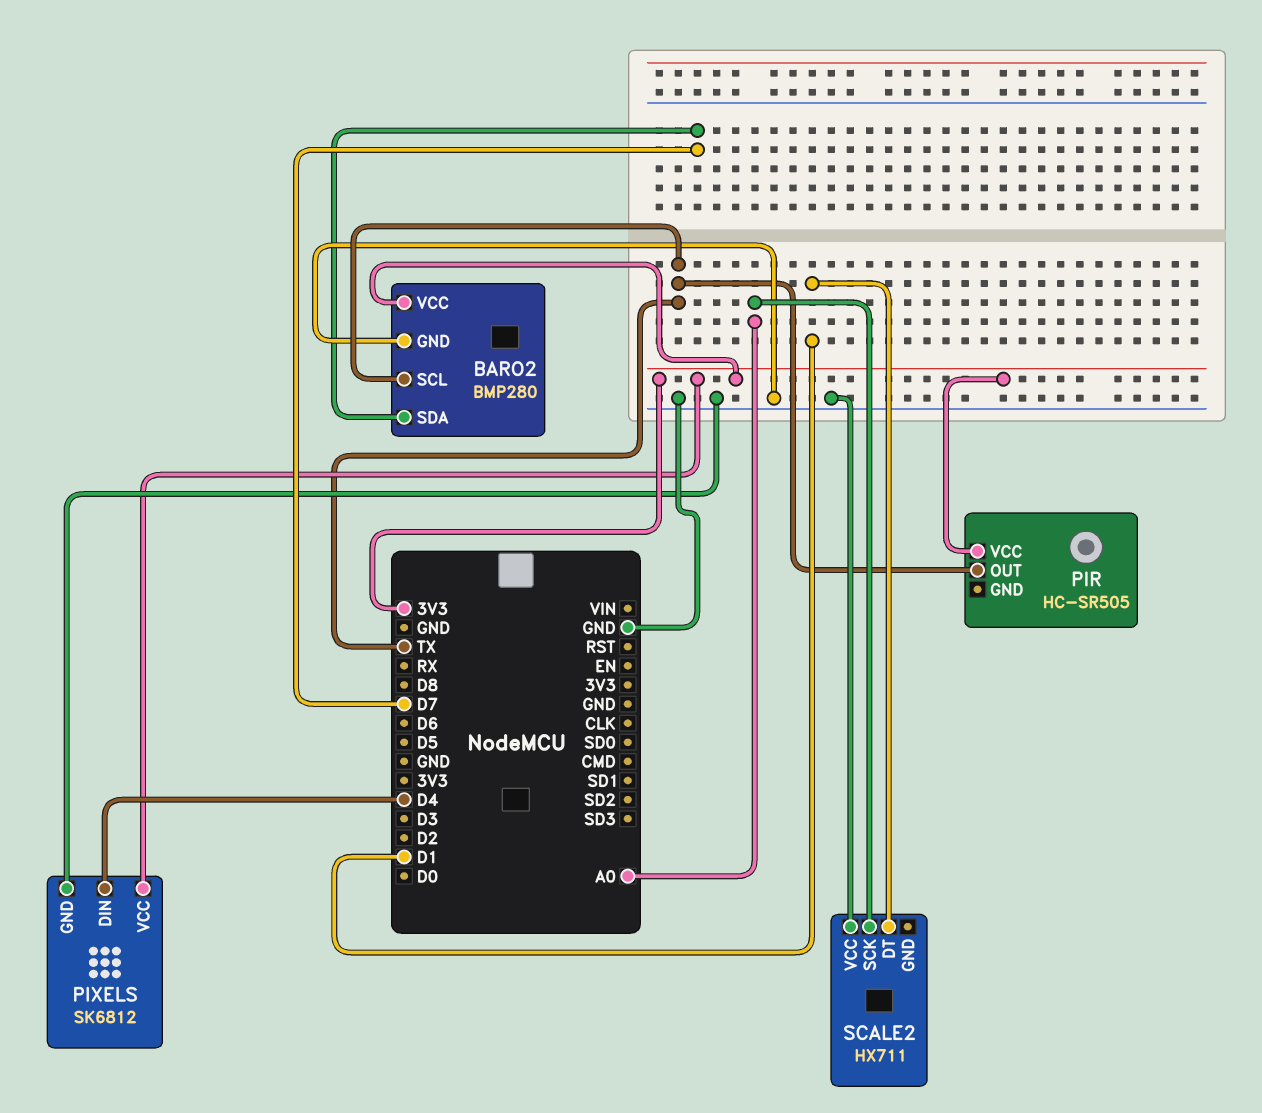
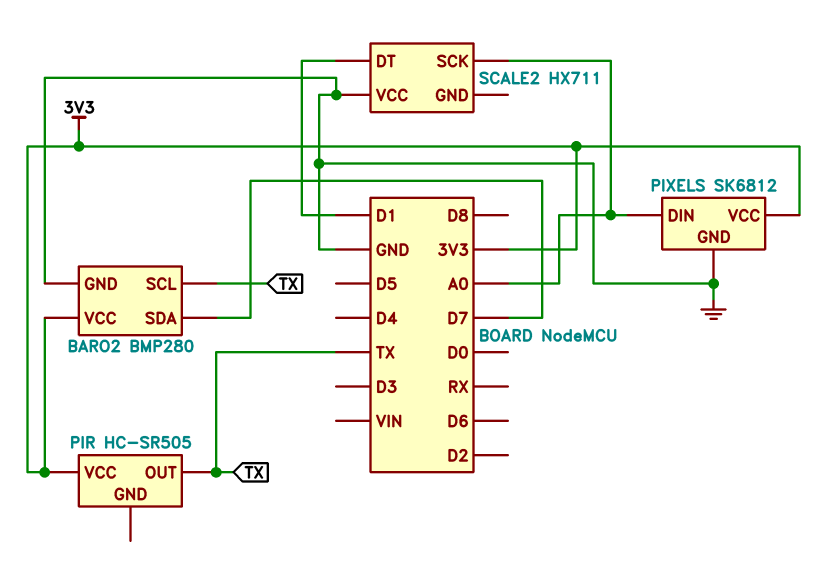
PIXELS pin DIN: D4 -> A0

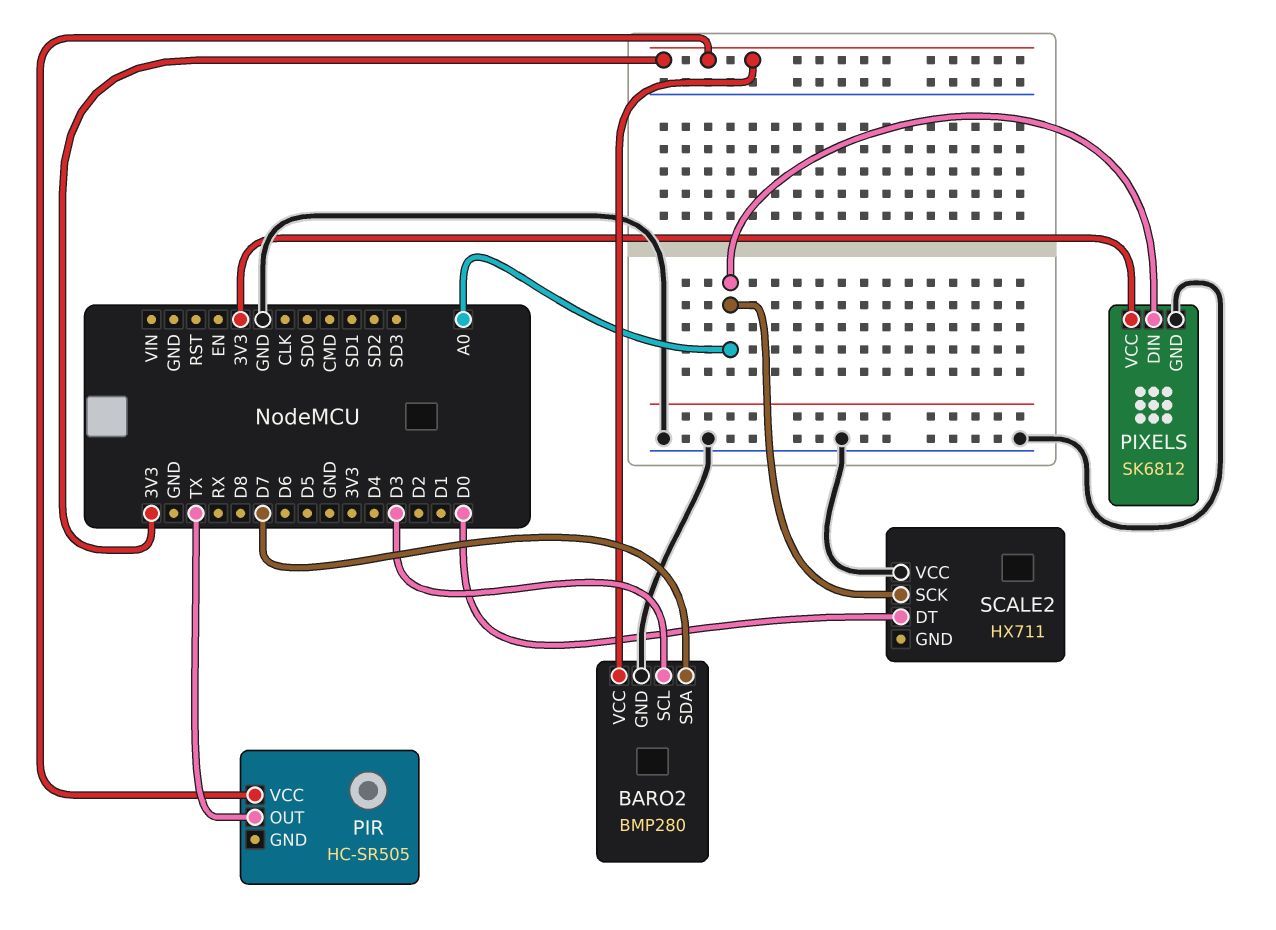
BARO2 pin SCL: TX -> D3
SCALE2 pin DT: D1 -> D0

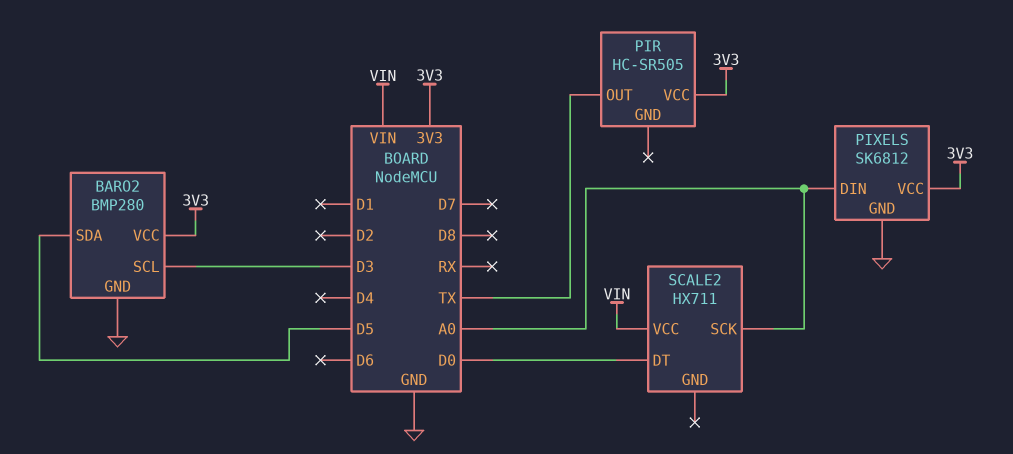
BARO2 pin SDA: D7 -> D5
SCALE2 pin VCC: GND -> VIN

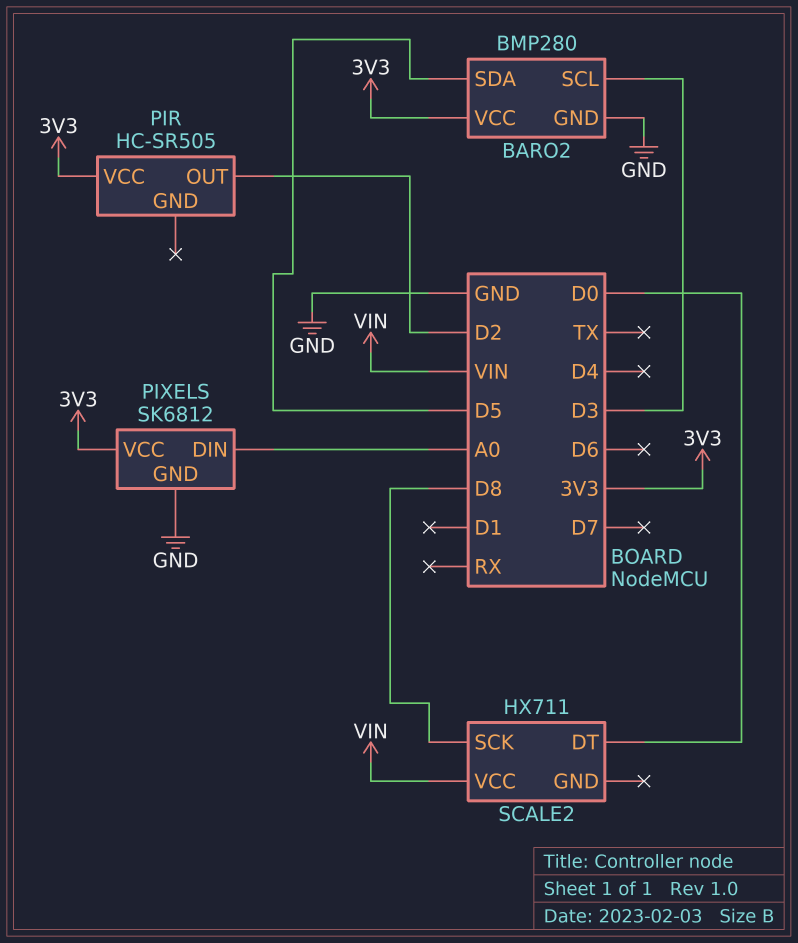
PIR pin OUT: TX -> D2
SCALE2 pin SCK: A0 -> D8

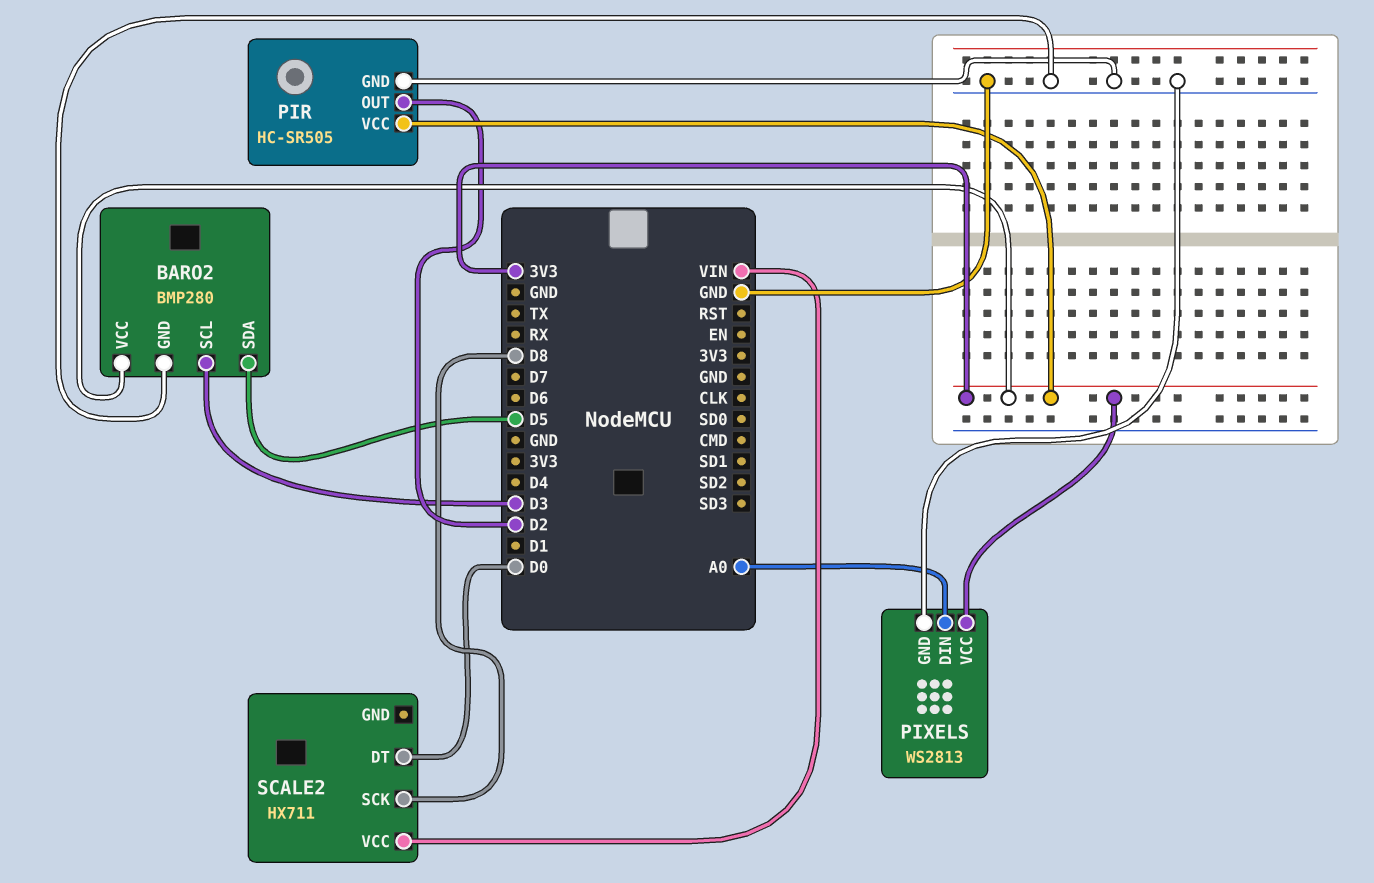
PIR pin GND: none -> GND
PIXELS: SK6812 -> WS2813

